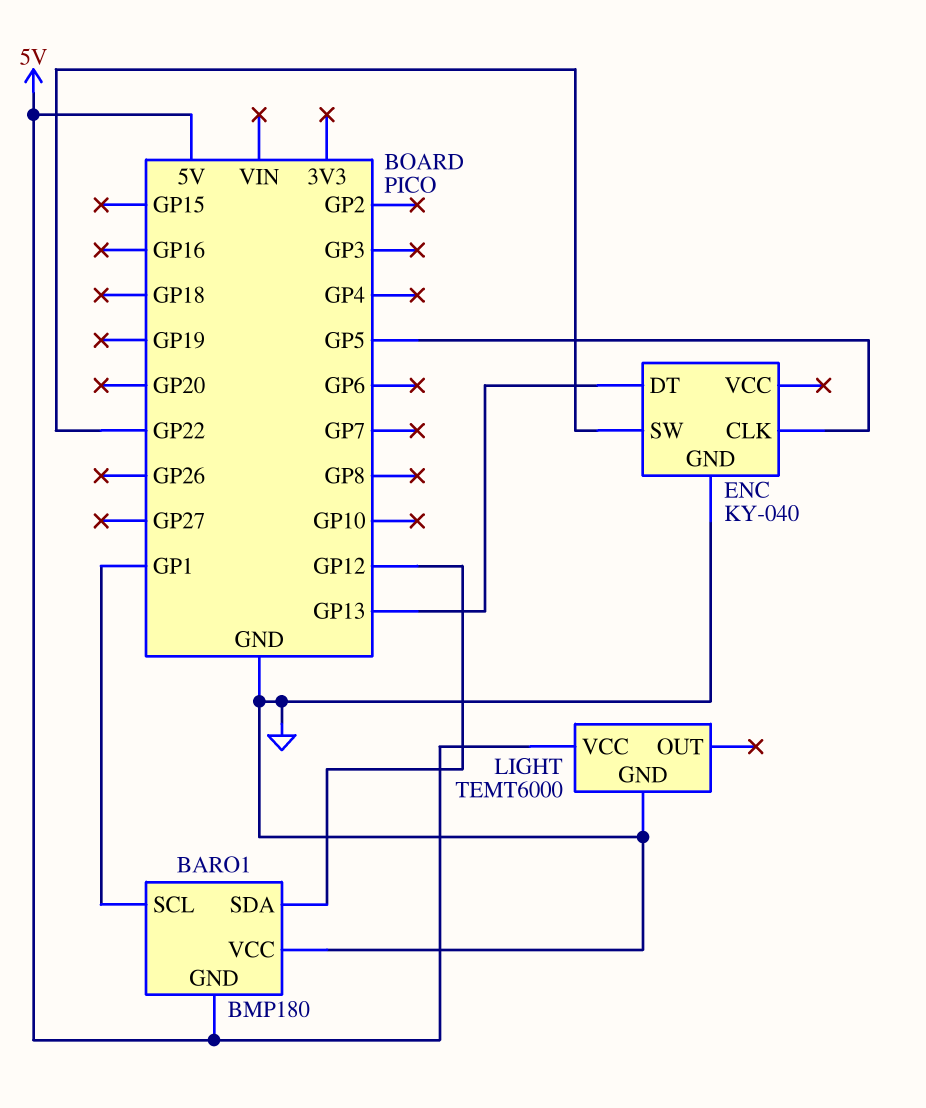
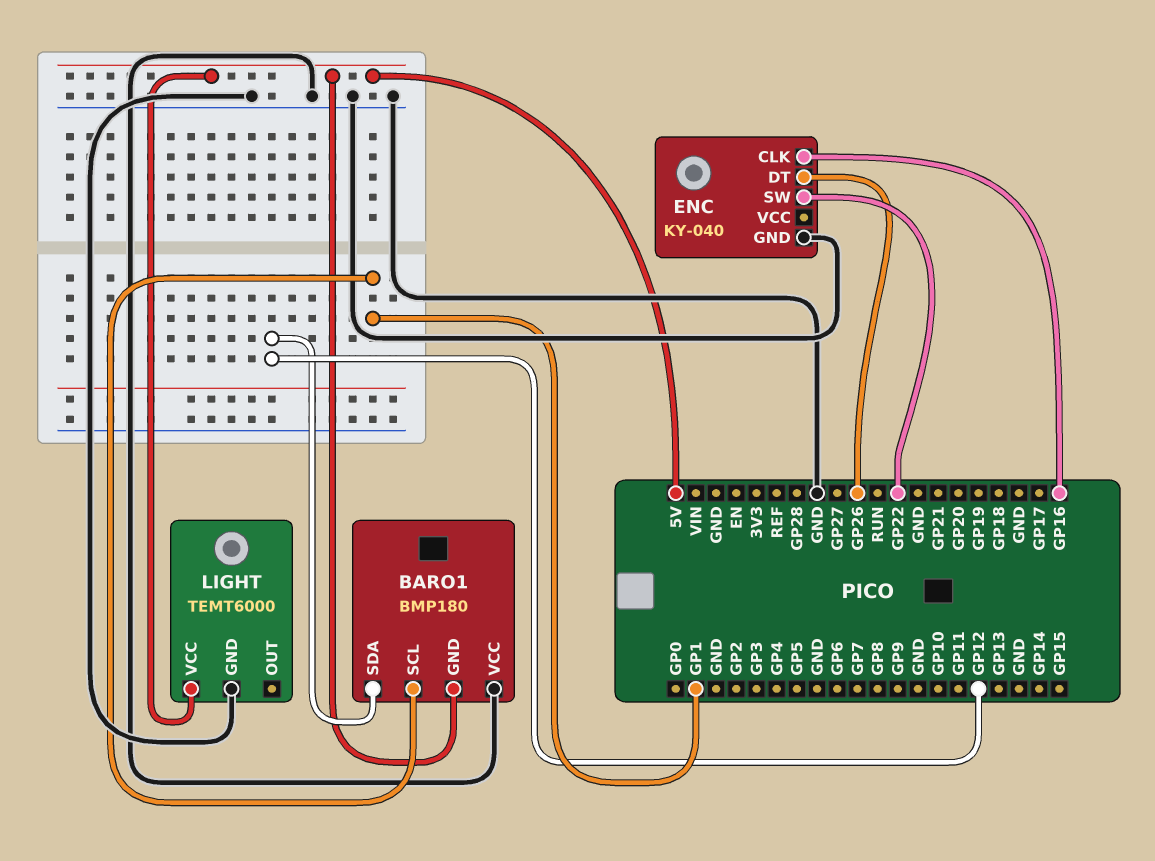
ENC pin CLK: GP5 -> GP16
ENC pin DT: GP13 -> GP26

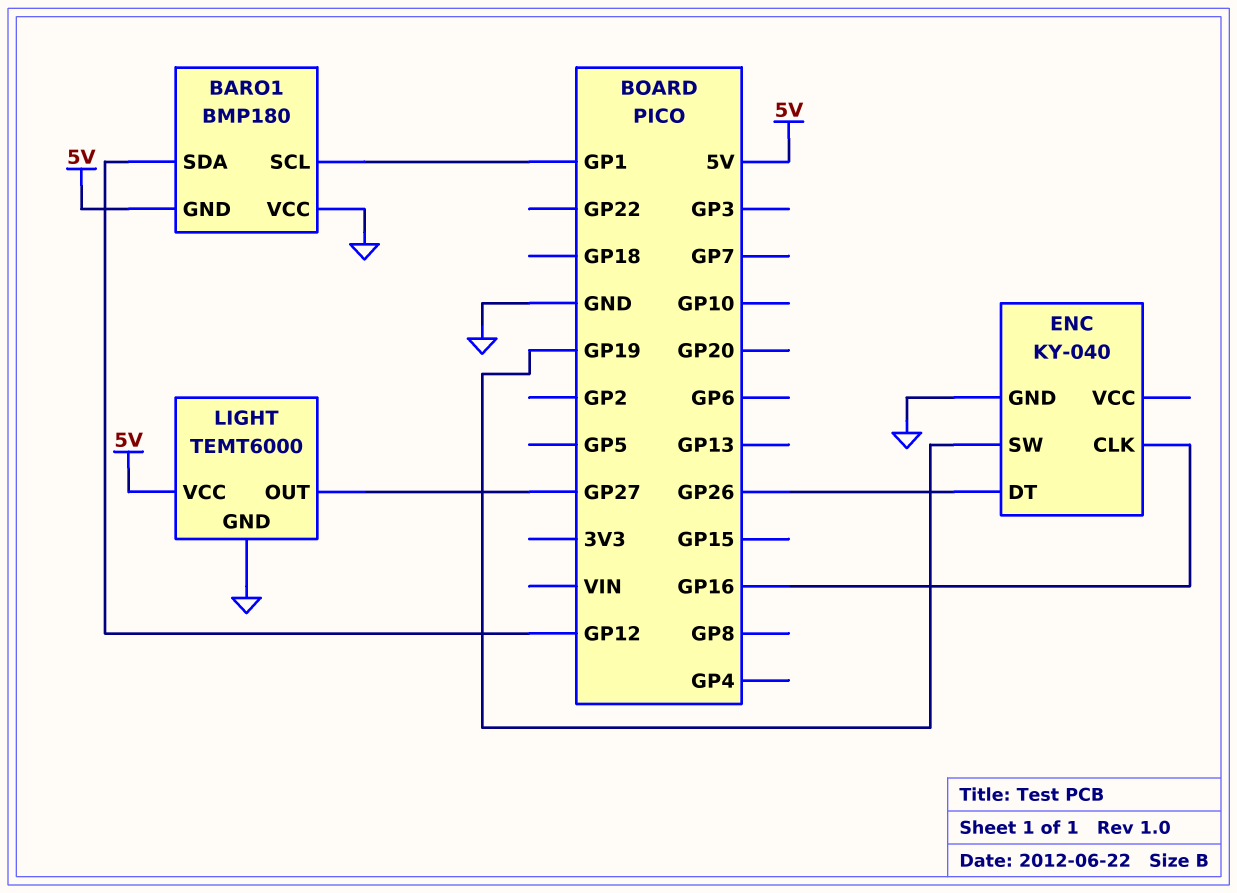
ENC pin SW: GP22 -> GP19
LIGHT pin OUT: none -> GP27

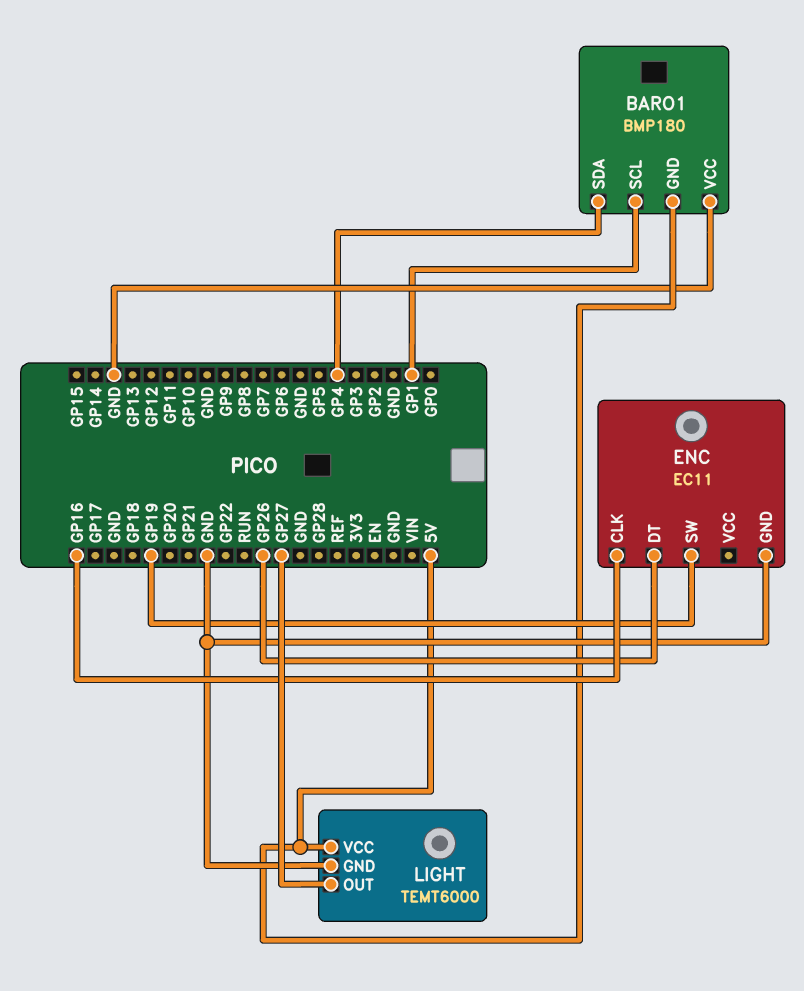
BARO1 pin SDA: GP12 -> GP4
ENC: KY-040 -> EC11

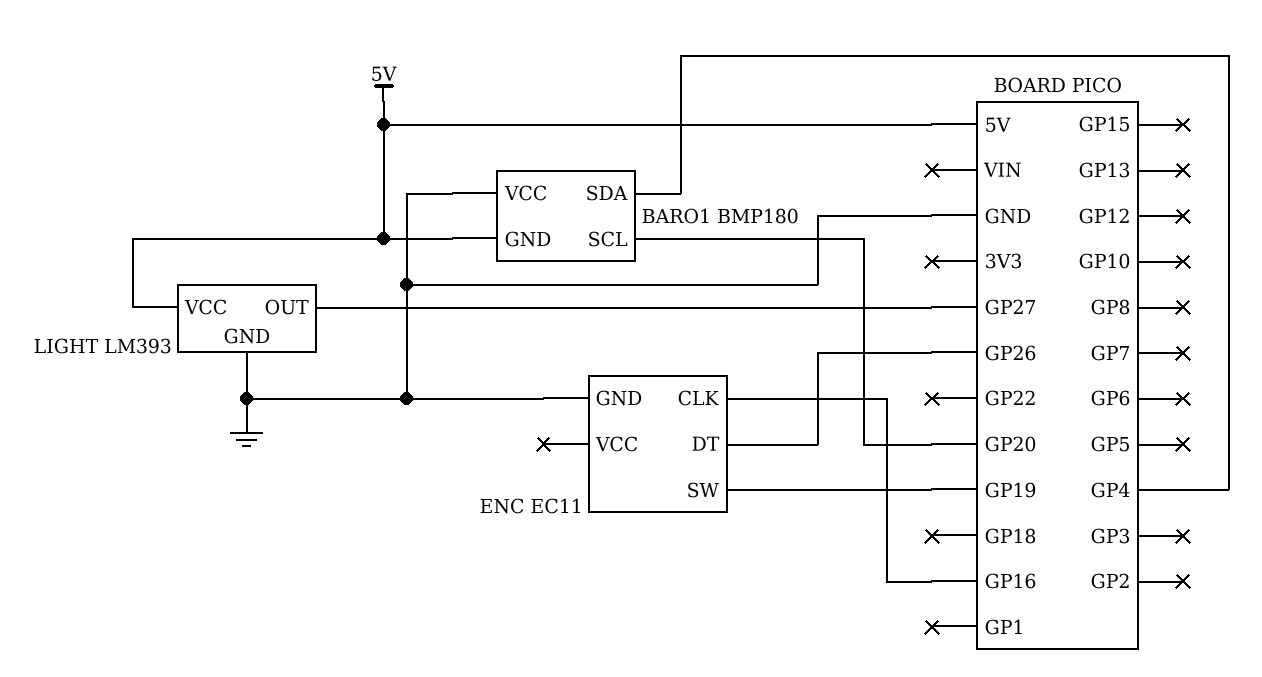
BARO1 pin SCL: GP1 -> GP20
LIGHT: TEMT6000 -> LM393

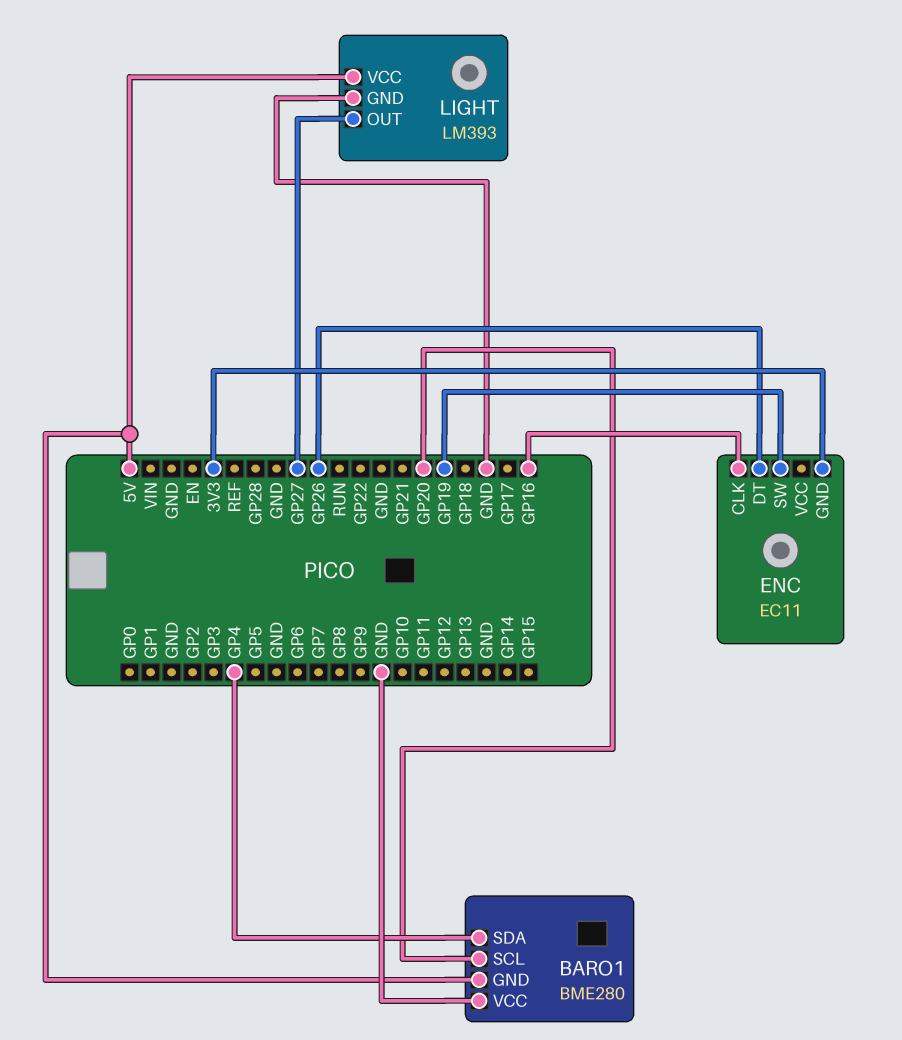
BARO1: BMP180 -> BME280
ENC pin GND: GND -> 3V3

